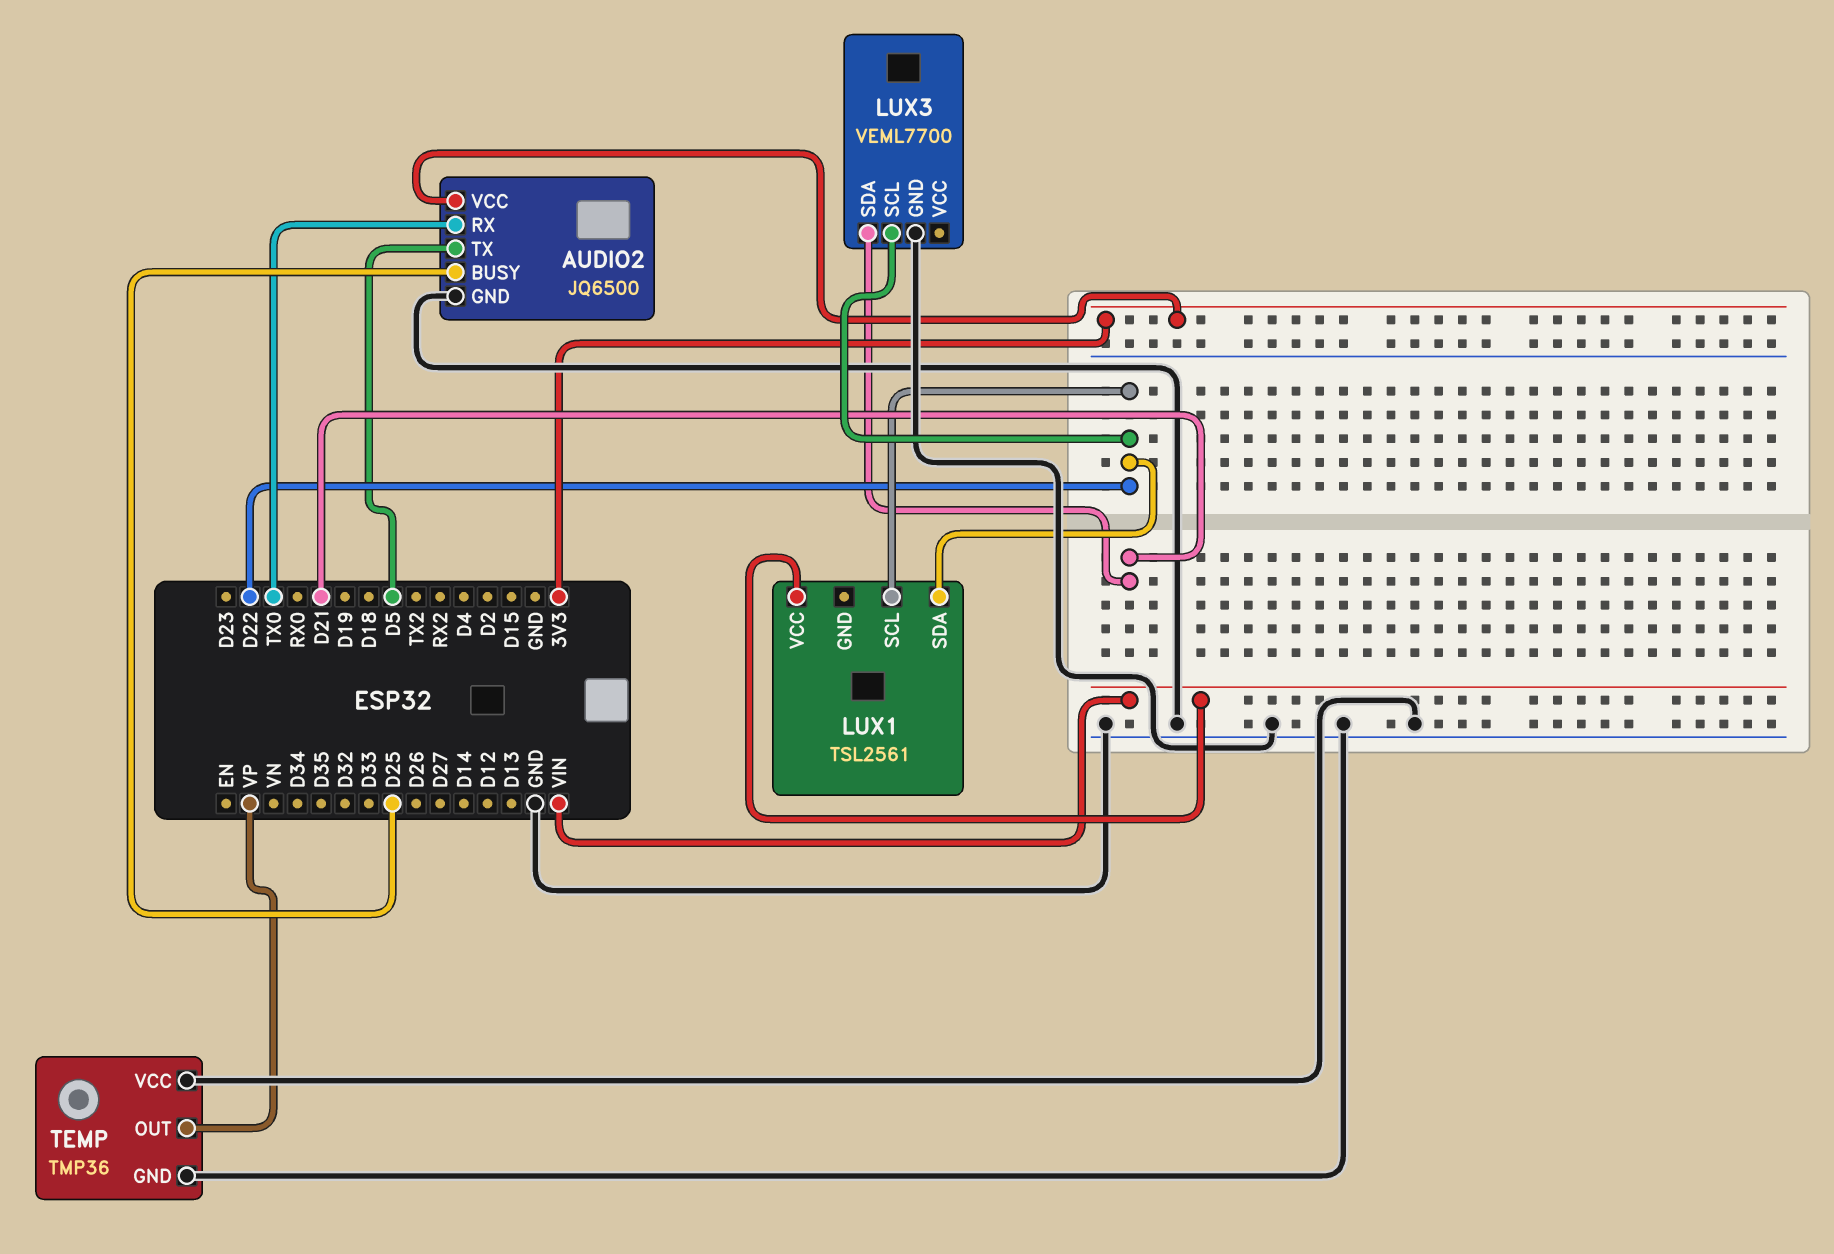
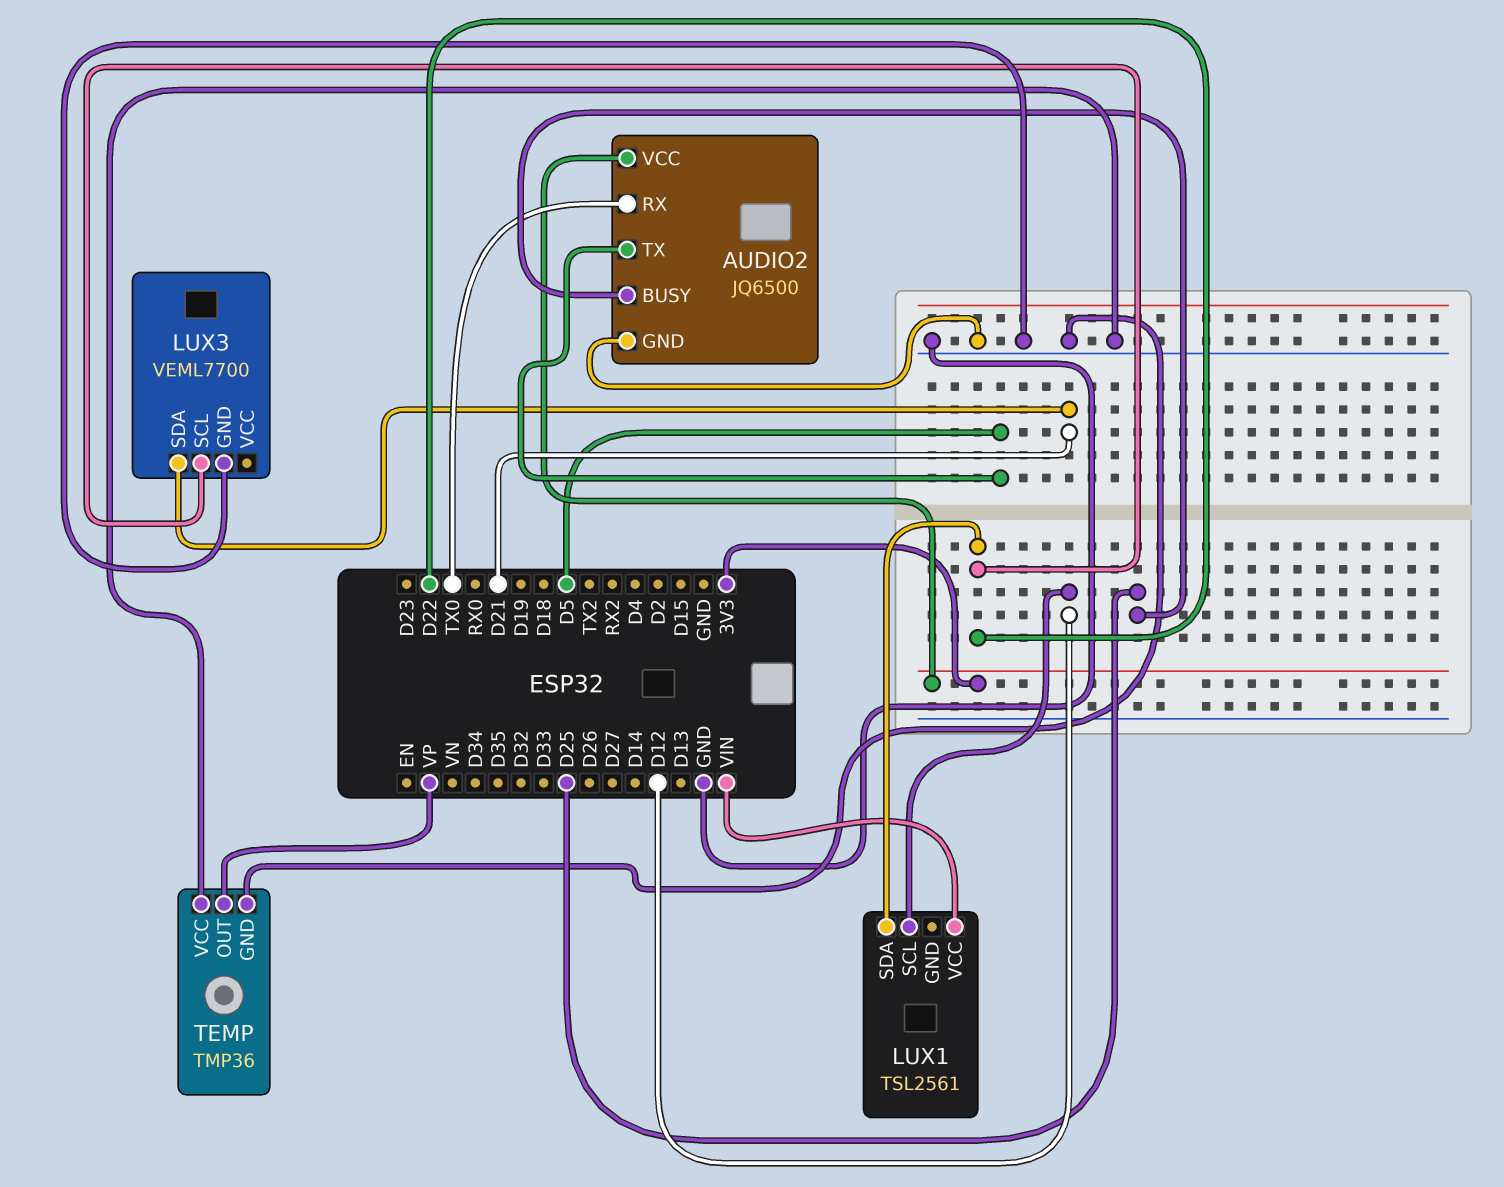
LUX1 pin SCL: D22 -> D12

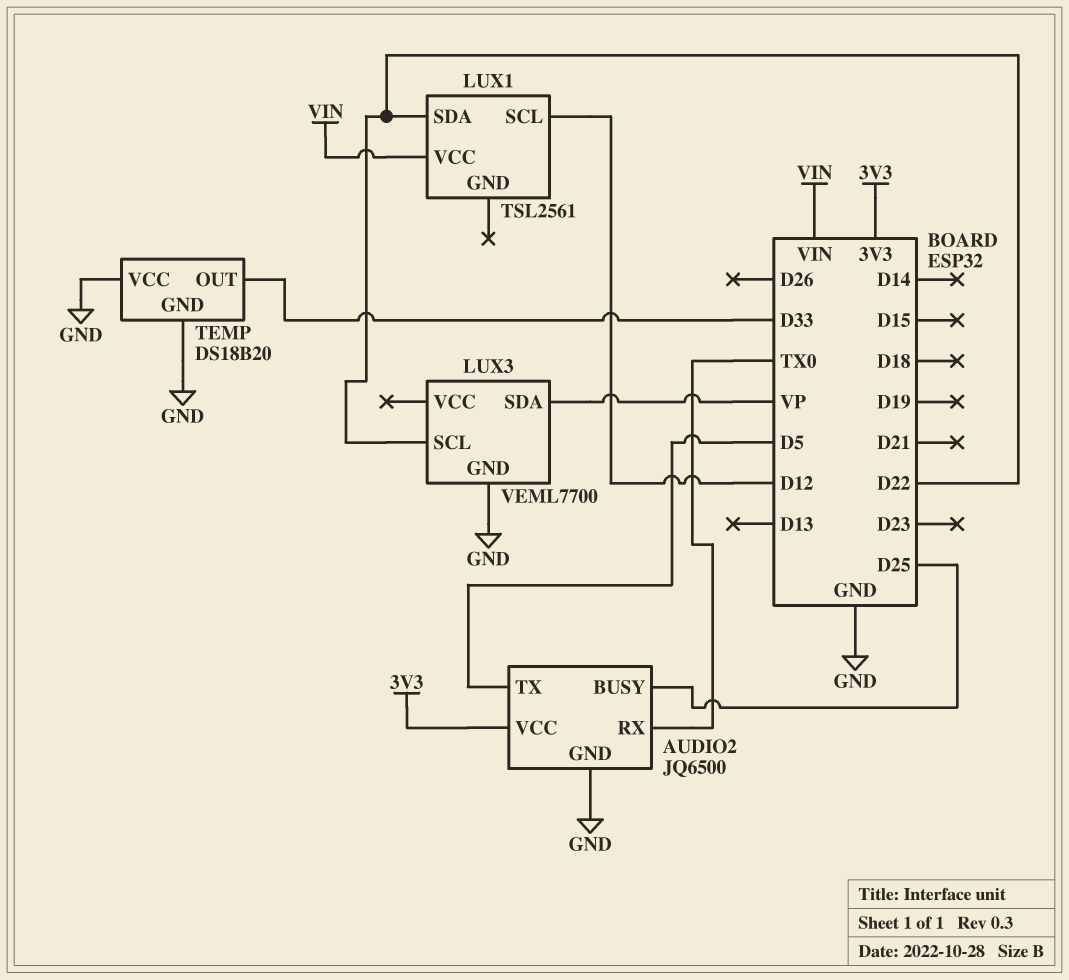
LUX3 pin SDA: D21 -> VP
TEMP: TMP36 -> DS18B20
TEMP pin OUT: VP -> D33

